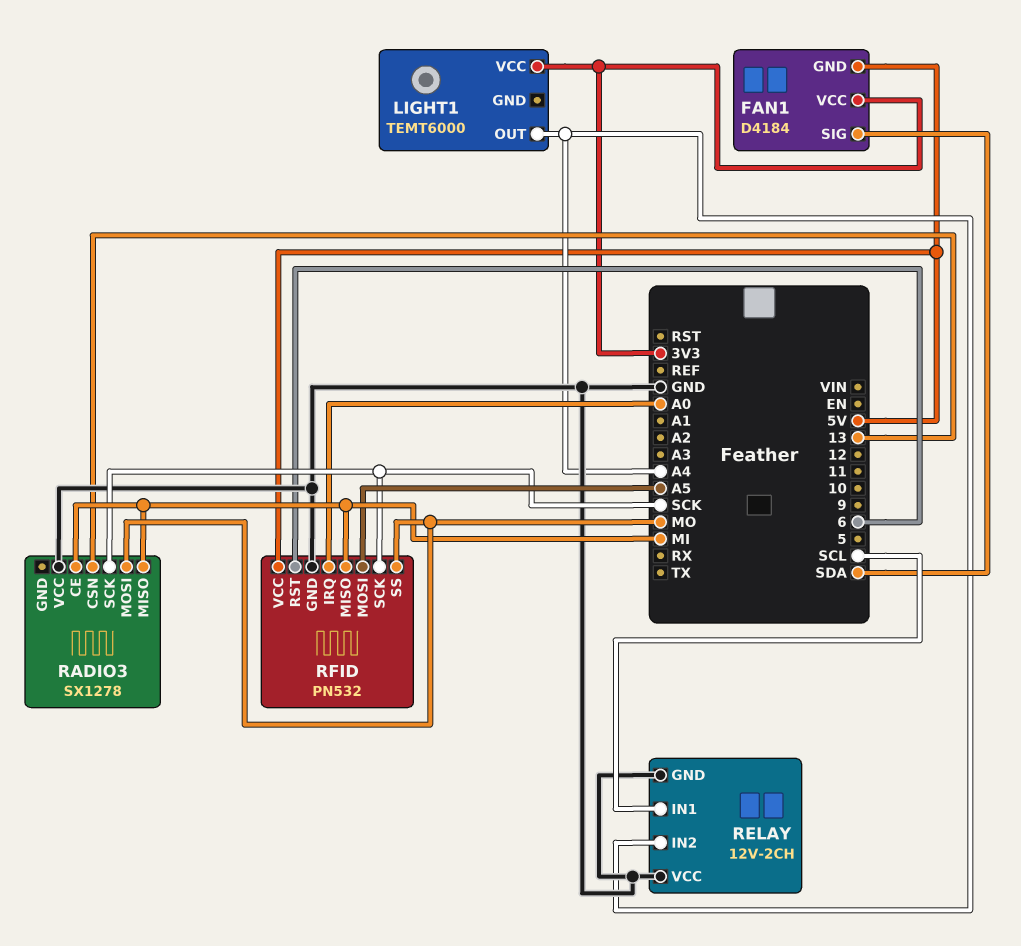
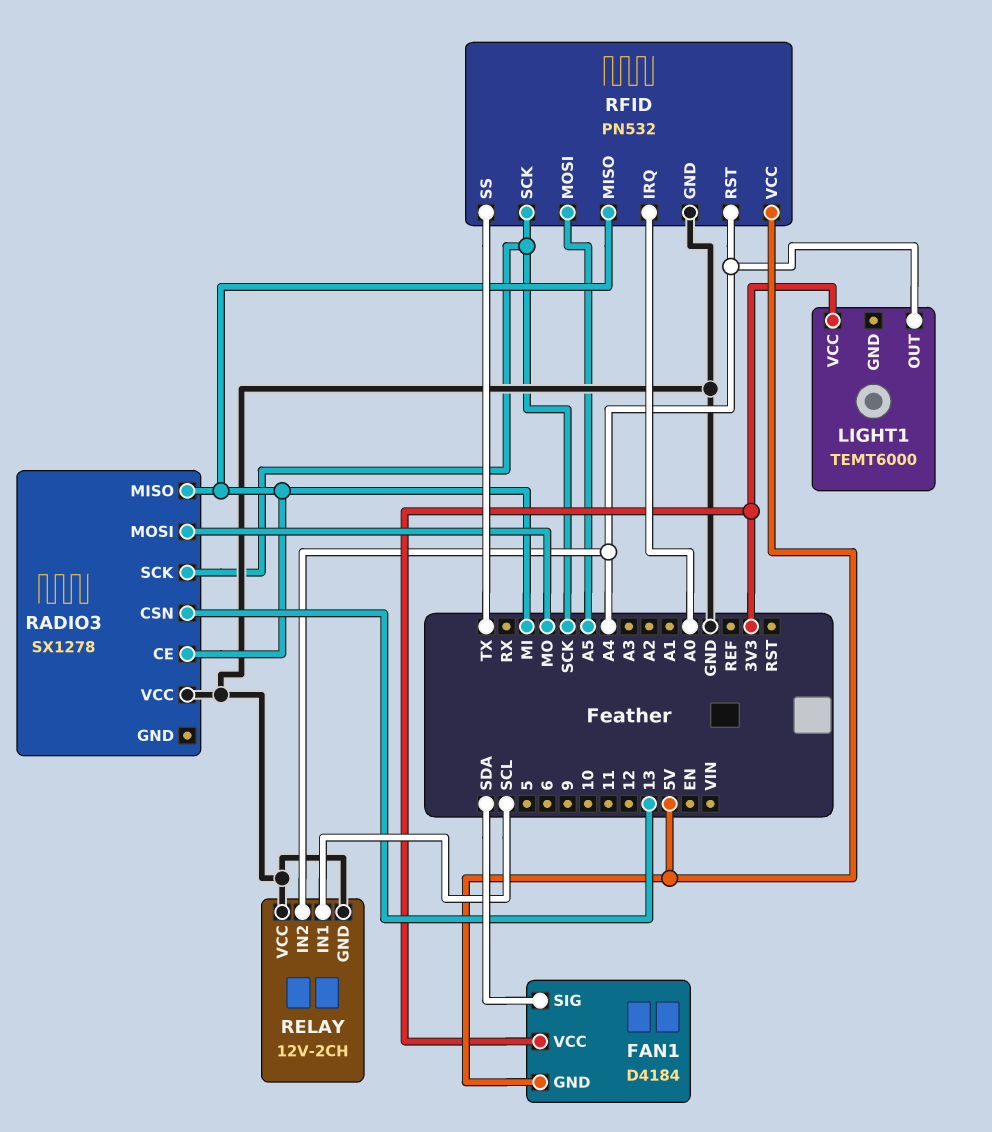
RFID pin RST: 6 -> A4
RFID pin SS: MO -> TX

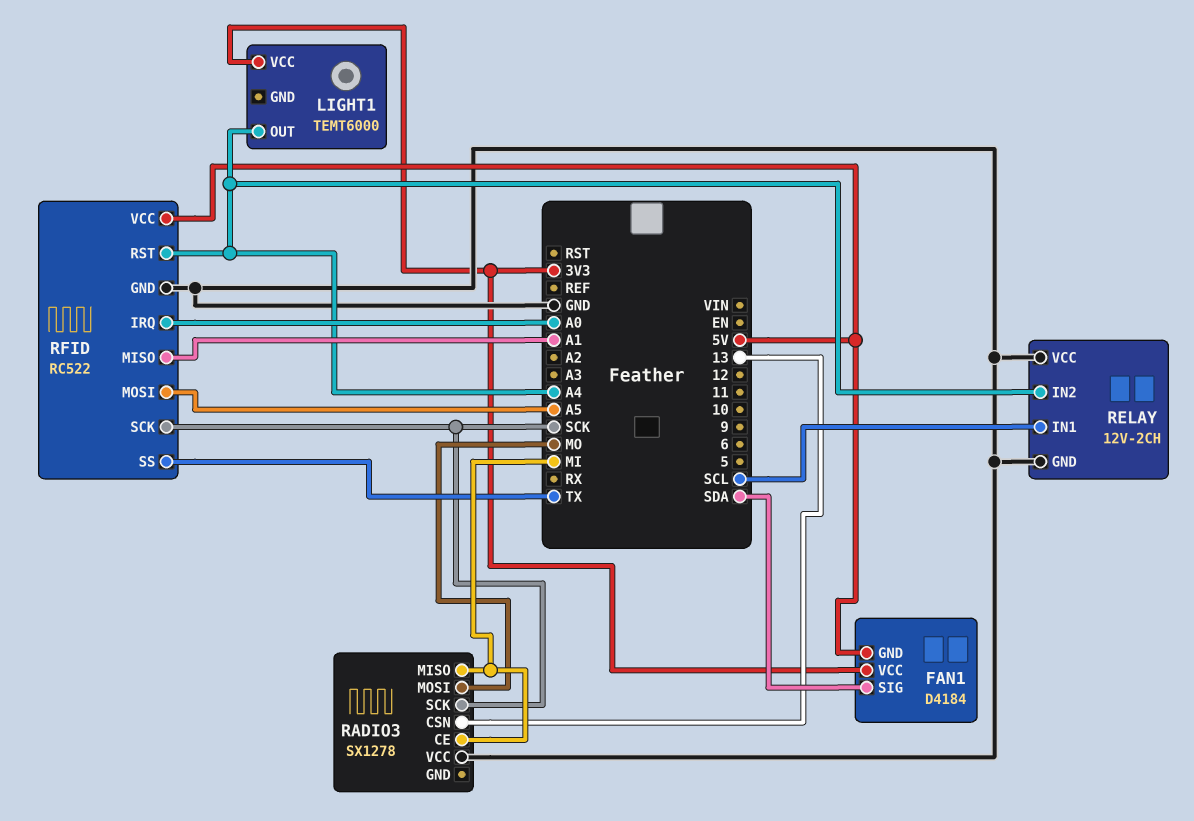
RFID: PN532 -> RC522
RFID pin MISO: MI -> A1

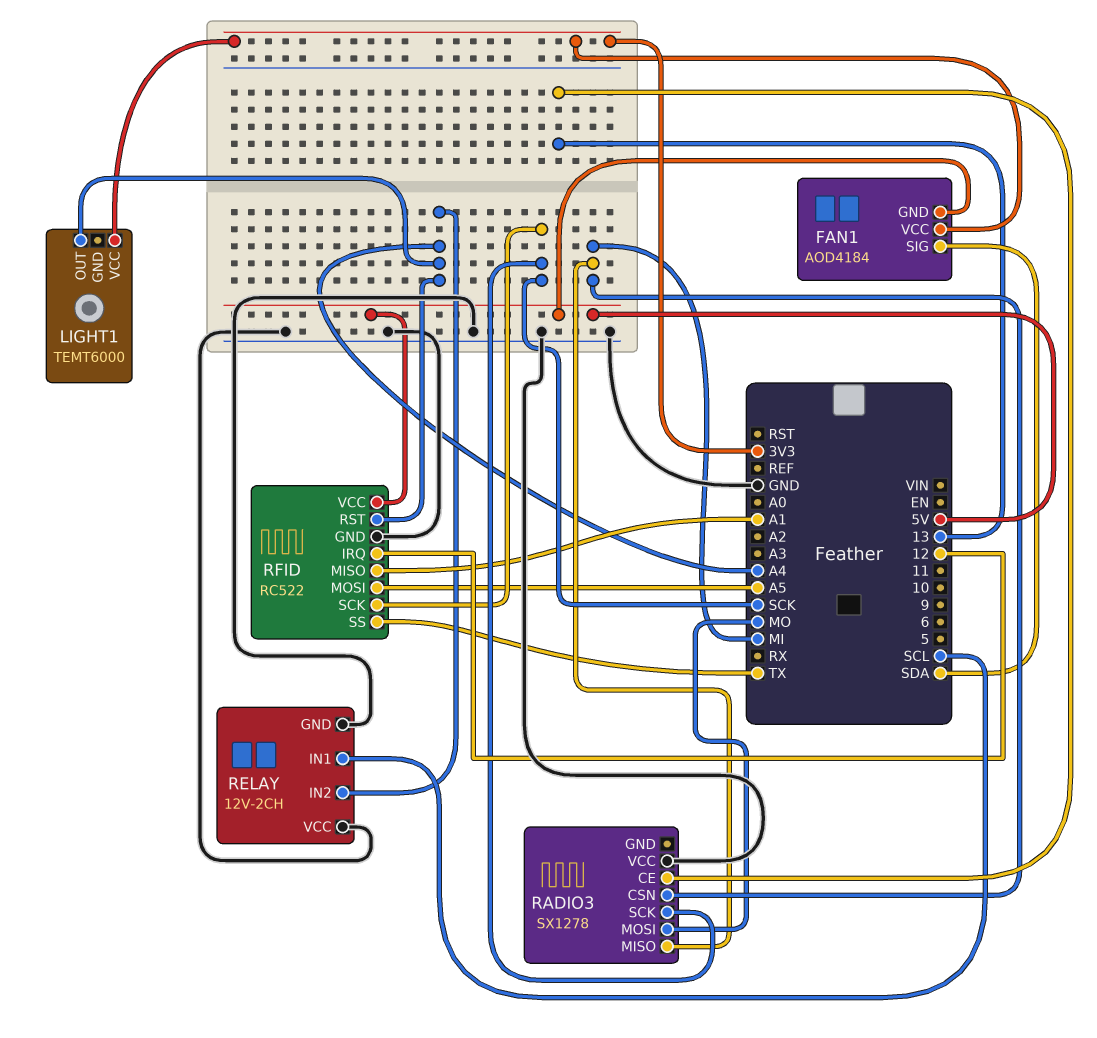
FAN1: D4184 -> AOD4184
RADIO3 pin CE: MI -> 13
RADIO3 pin CSN: 13 -> MI
RFID pin IRQ: A0 -> 12

